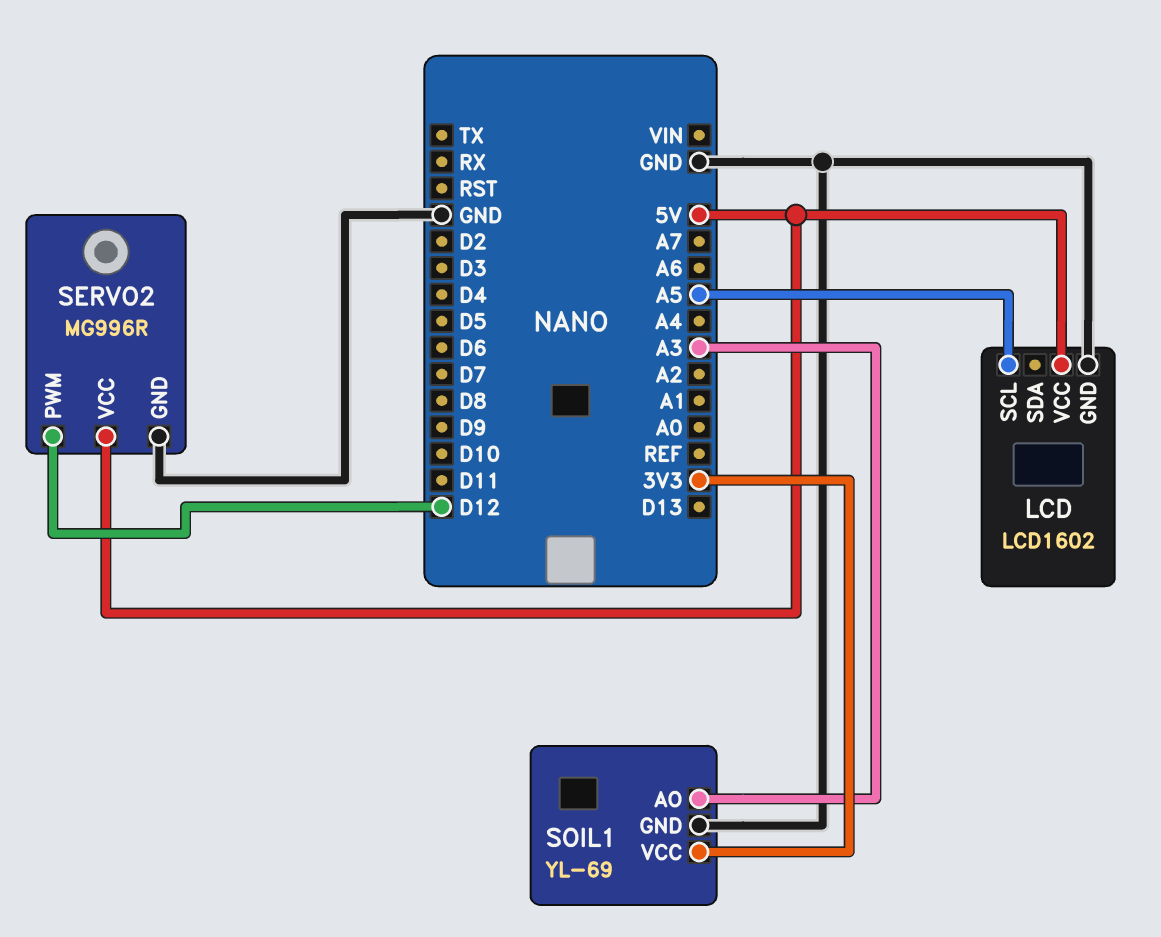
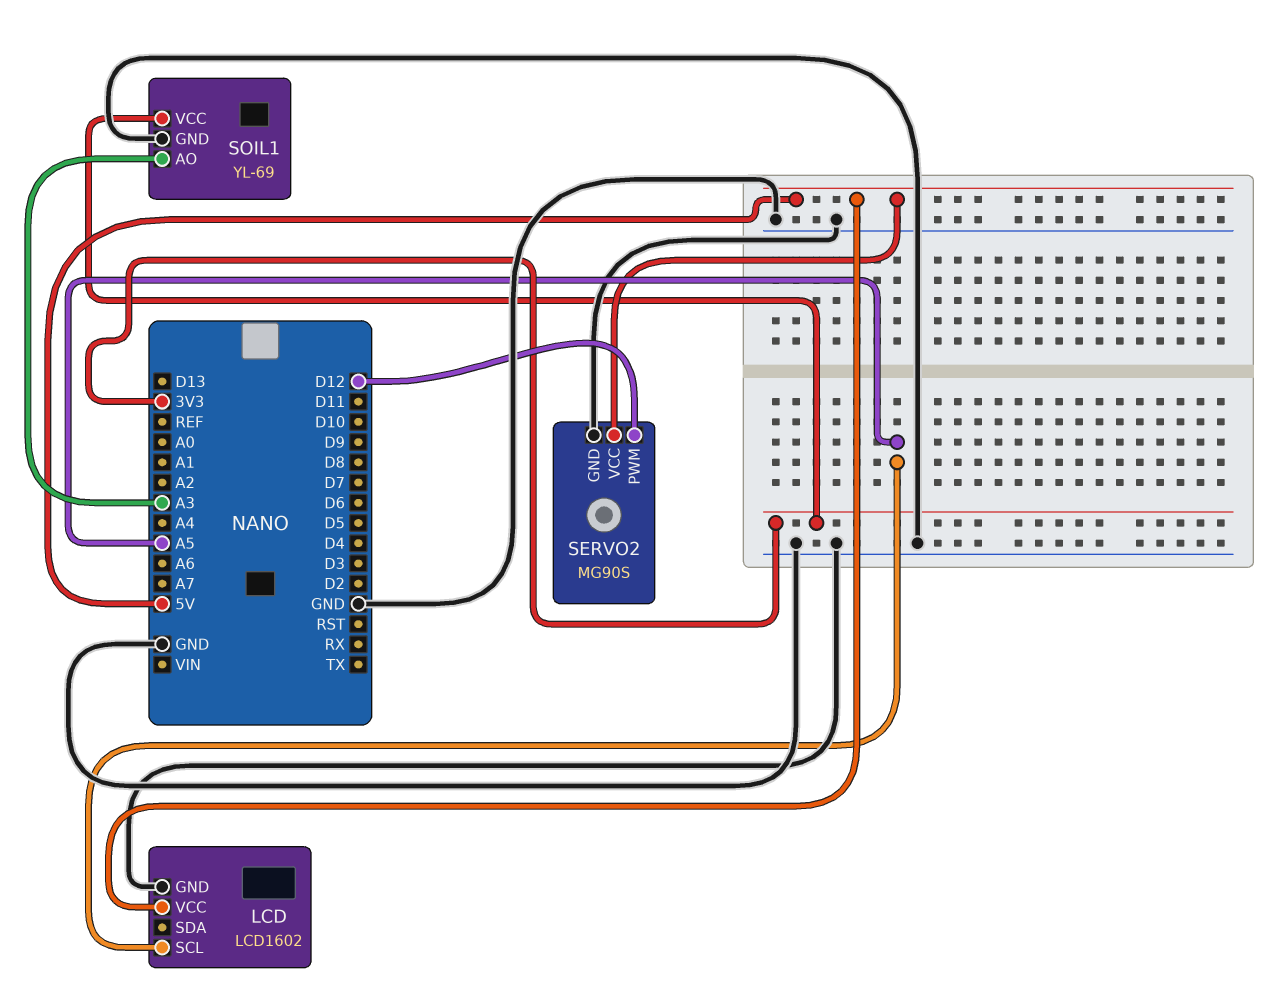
SERVO2: MG996R -> MG90S

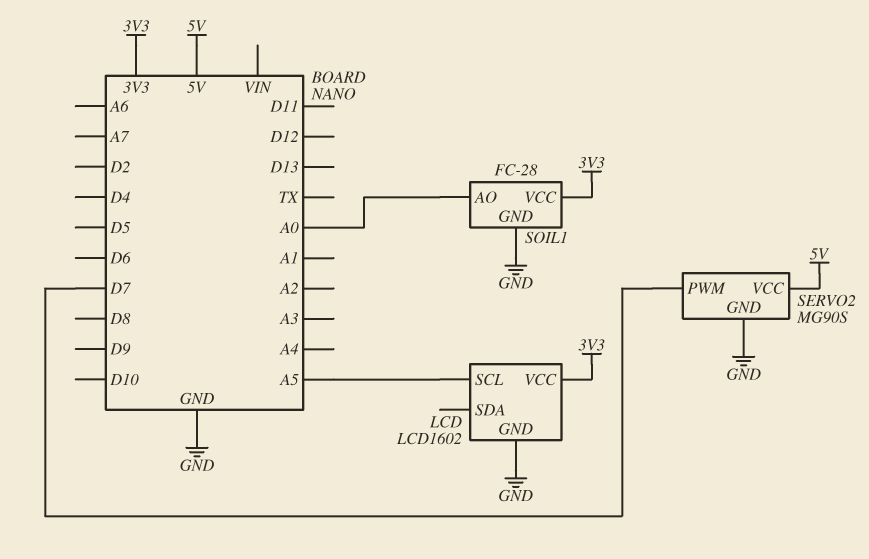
LCD pin VCC: 5V -> 3V3
SERVO2 pin PWM: D12 -> D7
SOIL1: YL-69 -> FC-28
SOIL1 pin AO: A3 -> A0

